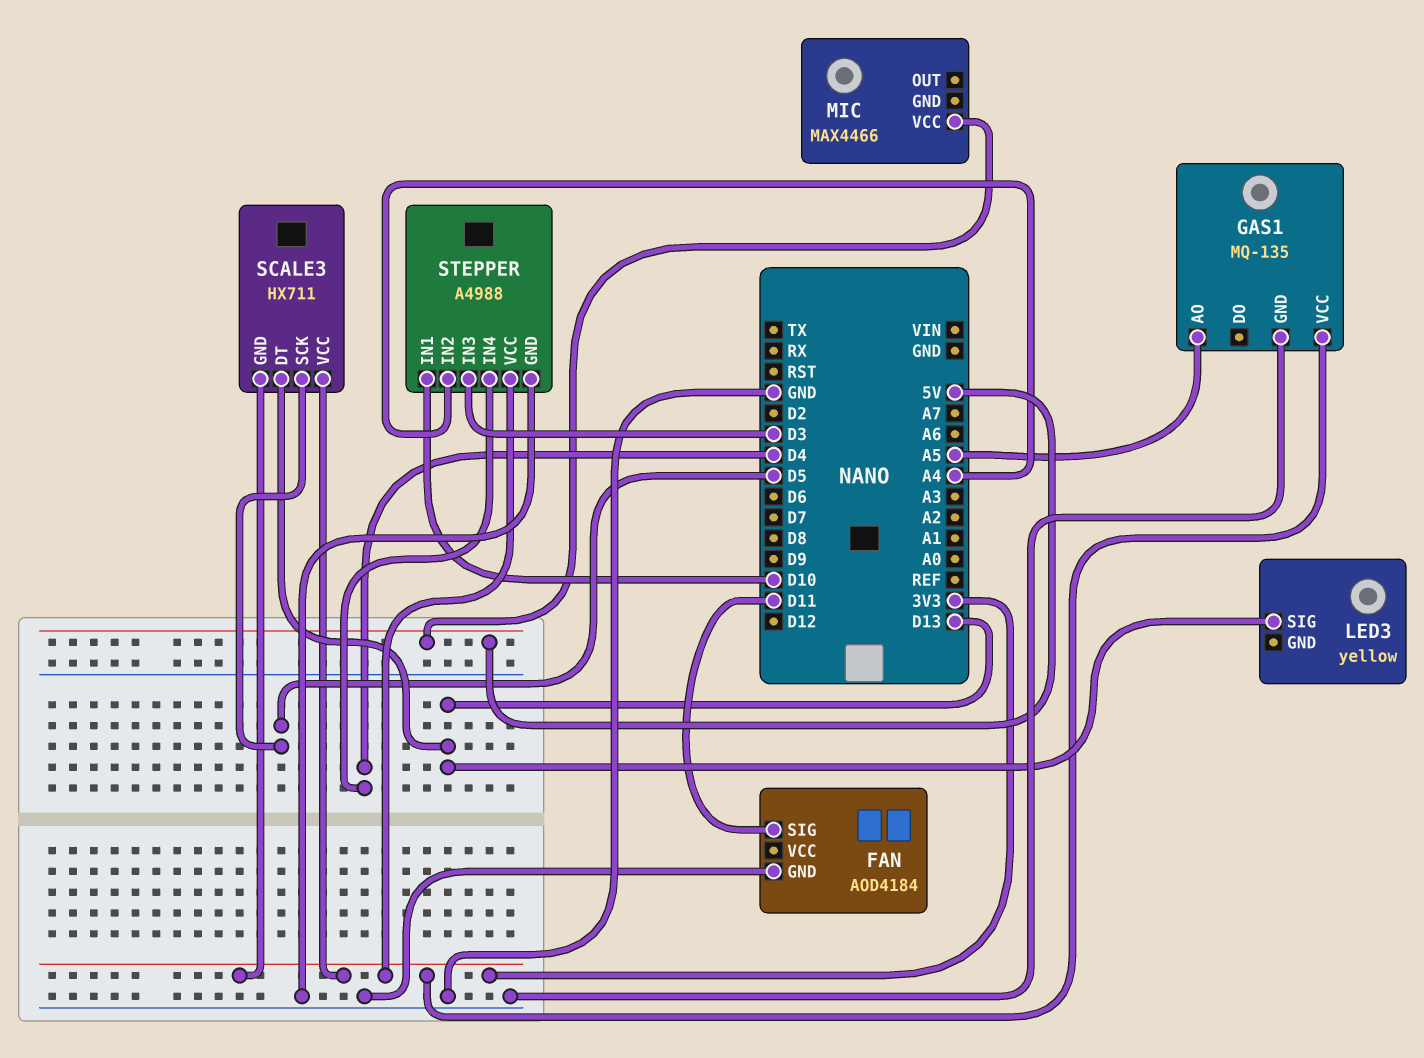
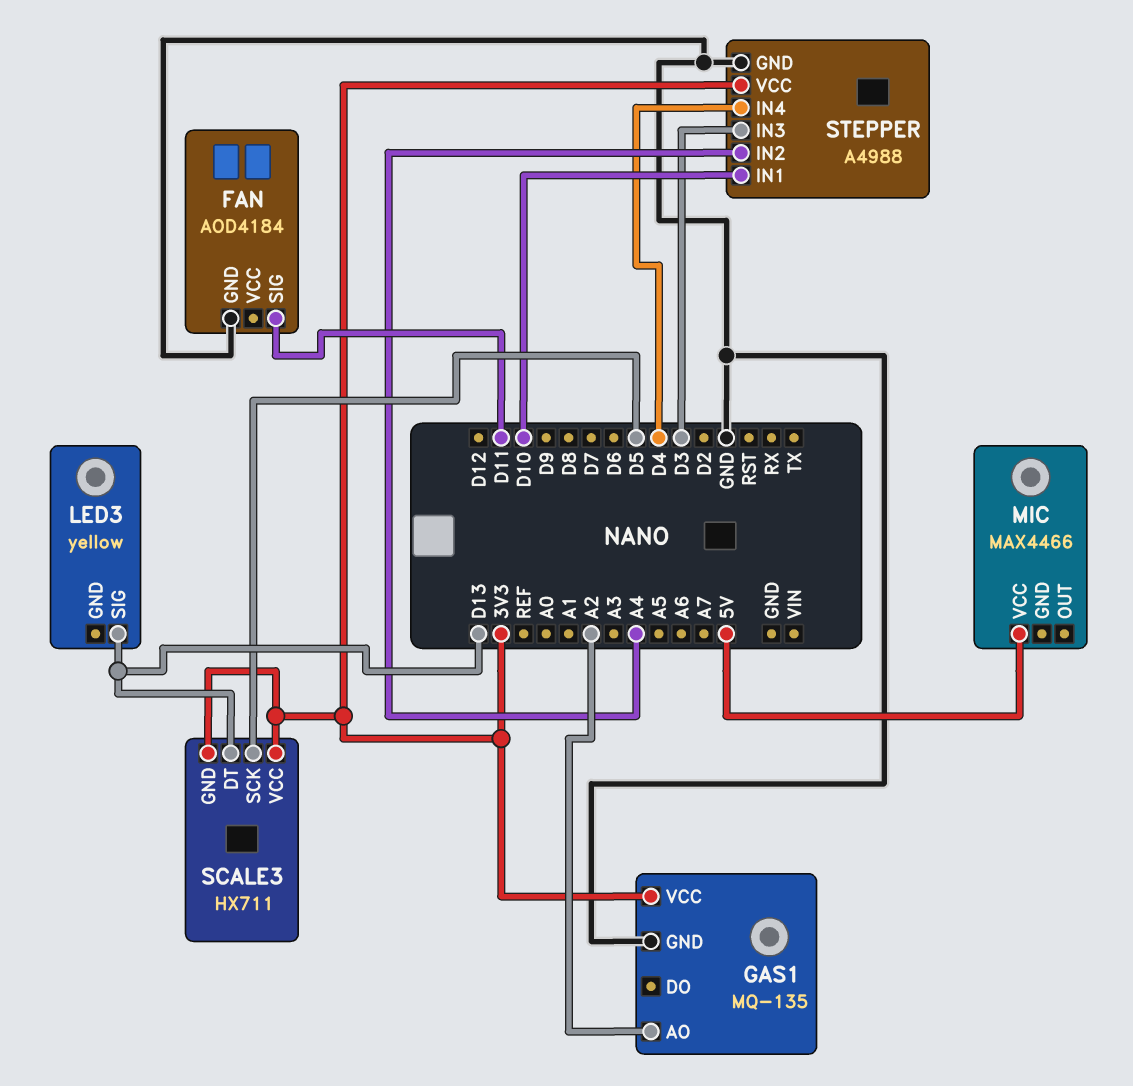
GAS1 pin AO: A5 -> A2

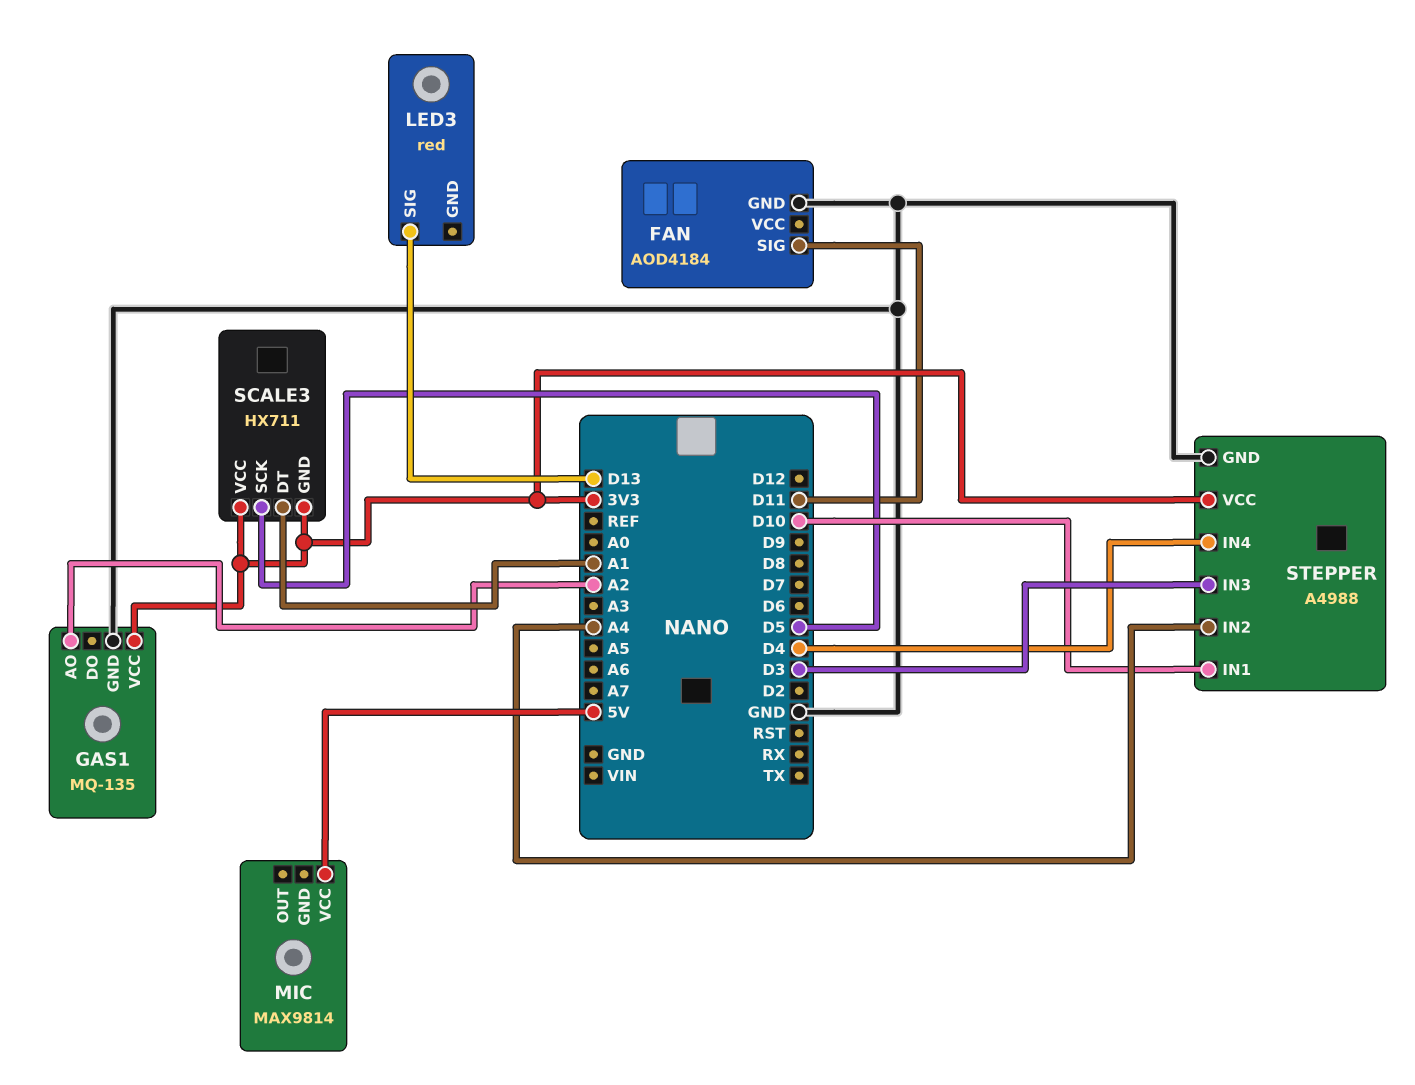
LED3: yellow -> red
MIC: MAX4466 -> MAX9814
SCALE3 pin DT: D13 -> A1

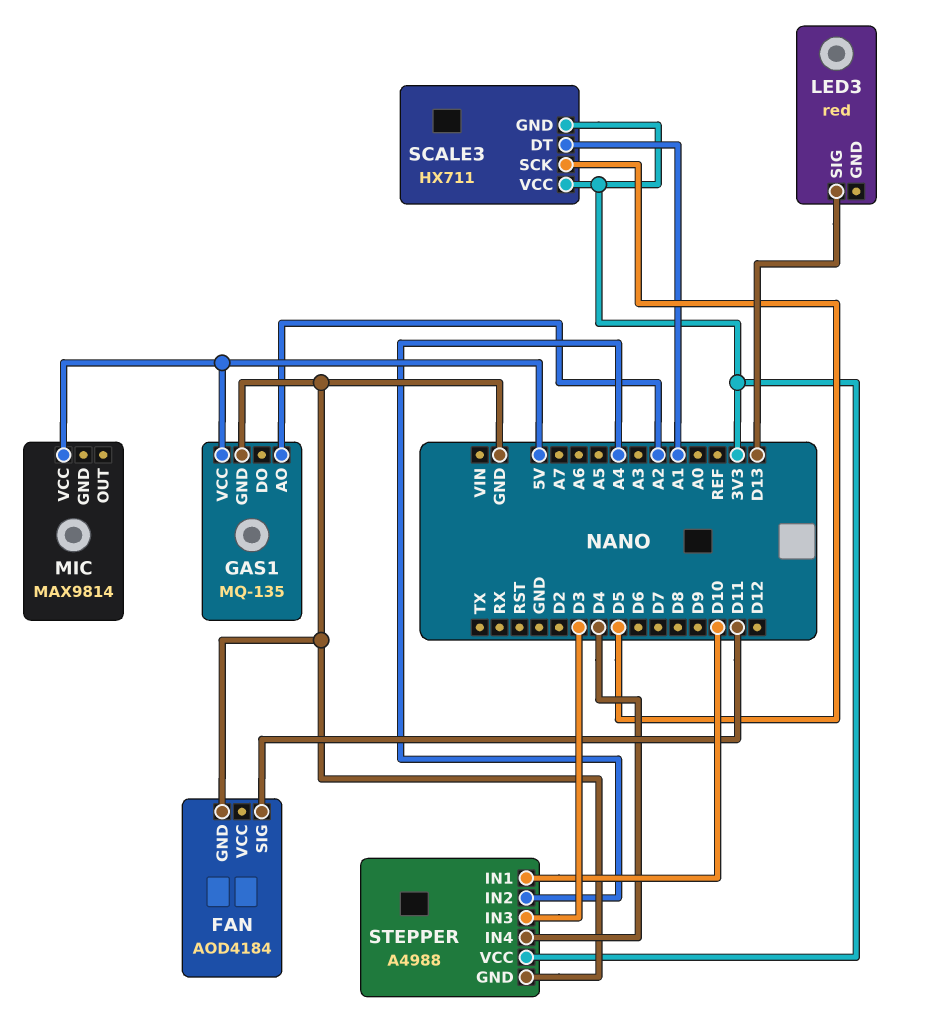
GAS1 pin VCC: 3V3 -> 5V

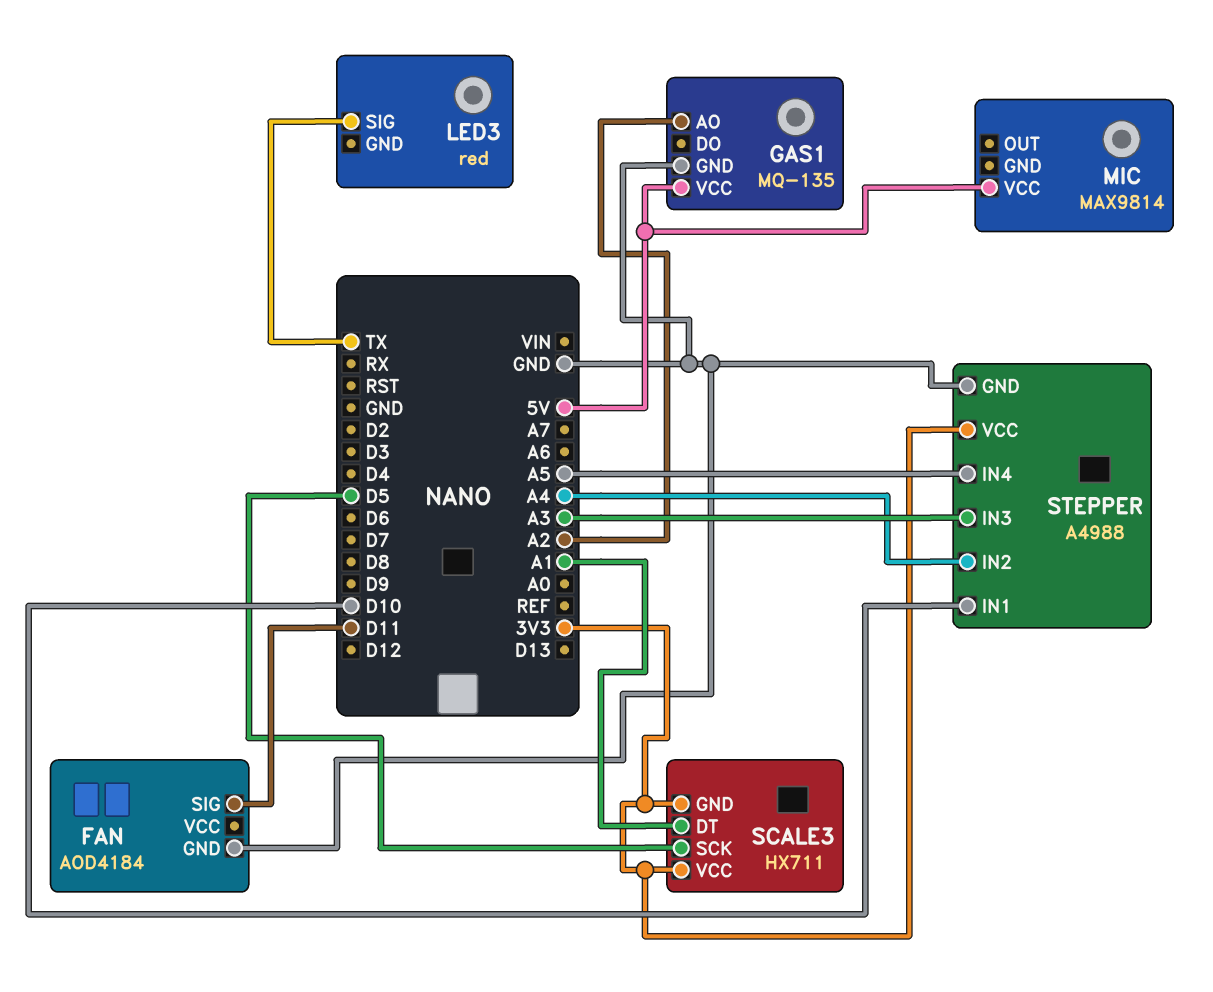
LED3 pin SIG: D13 -> TX
STEPPER pin IN3: D3 -> A3
STEPPER pin IN4: D4 -> A5

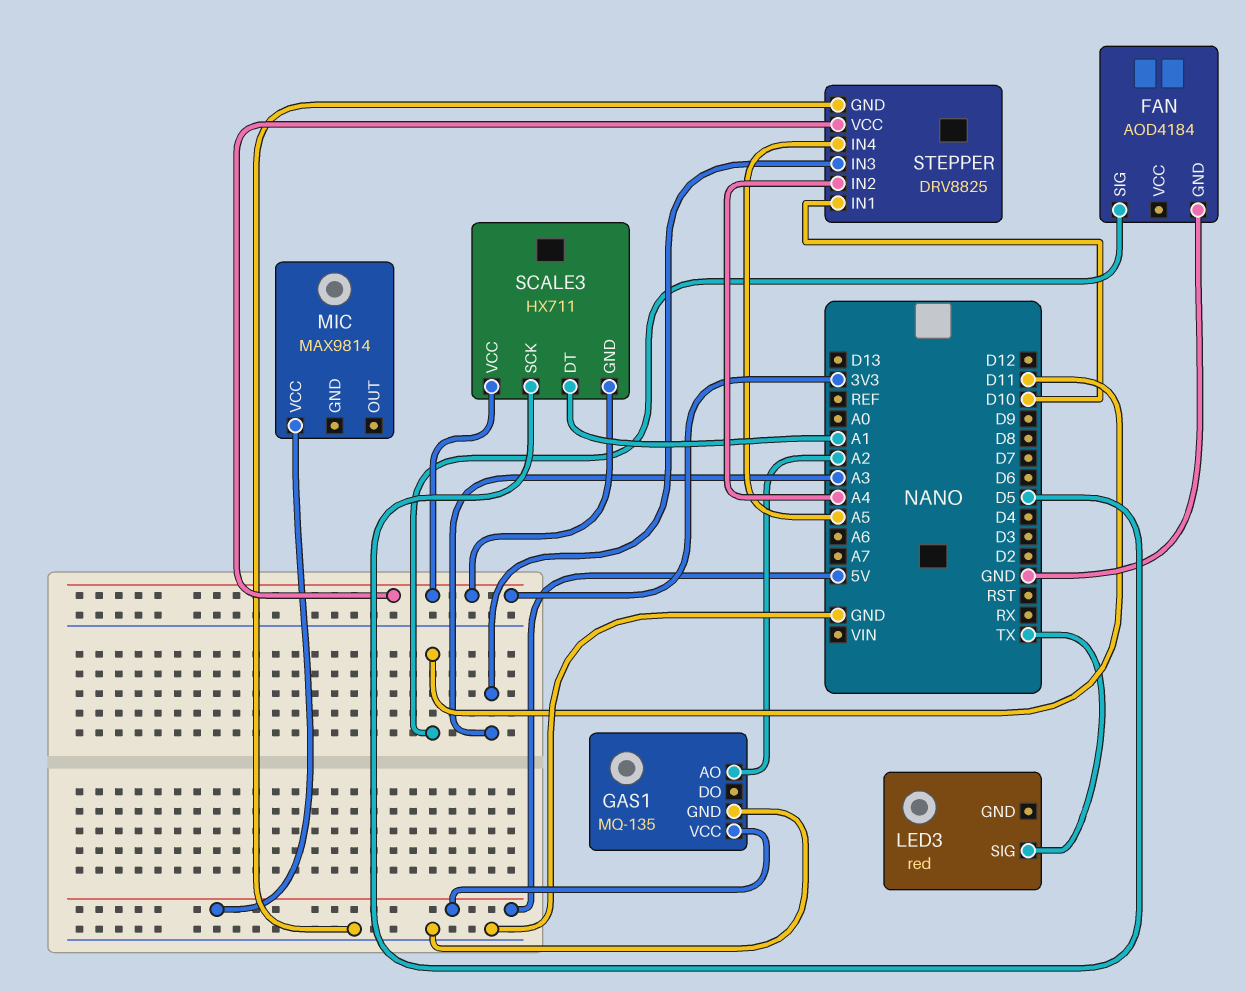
STEPPER: A4988 -> DRV8825

